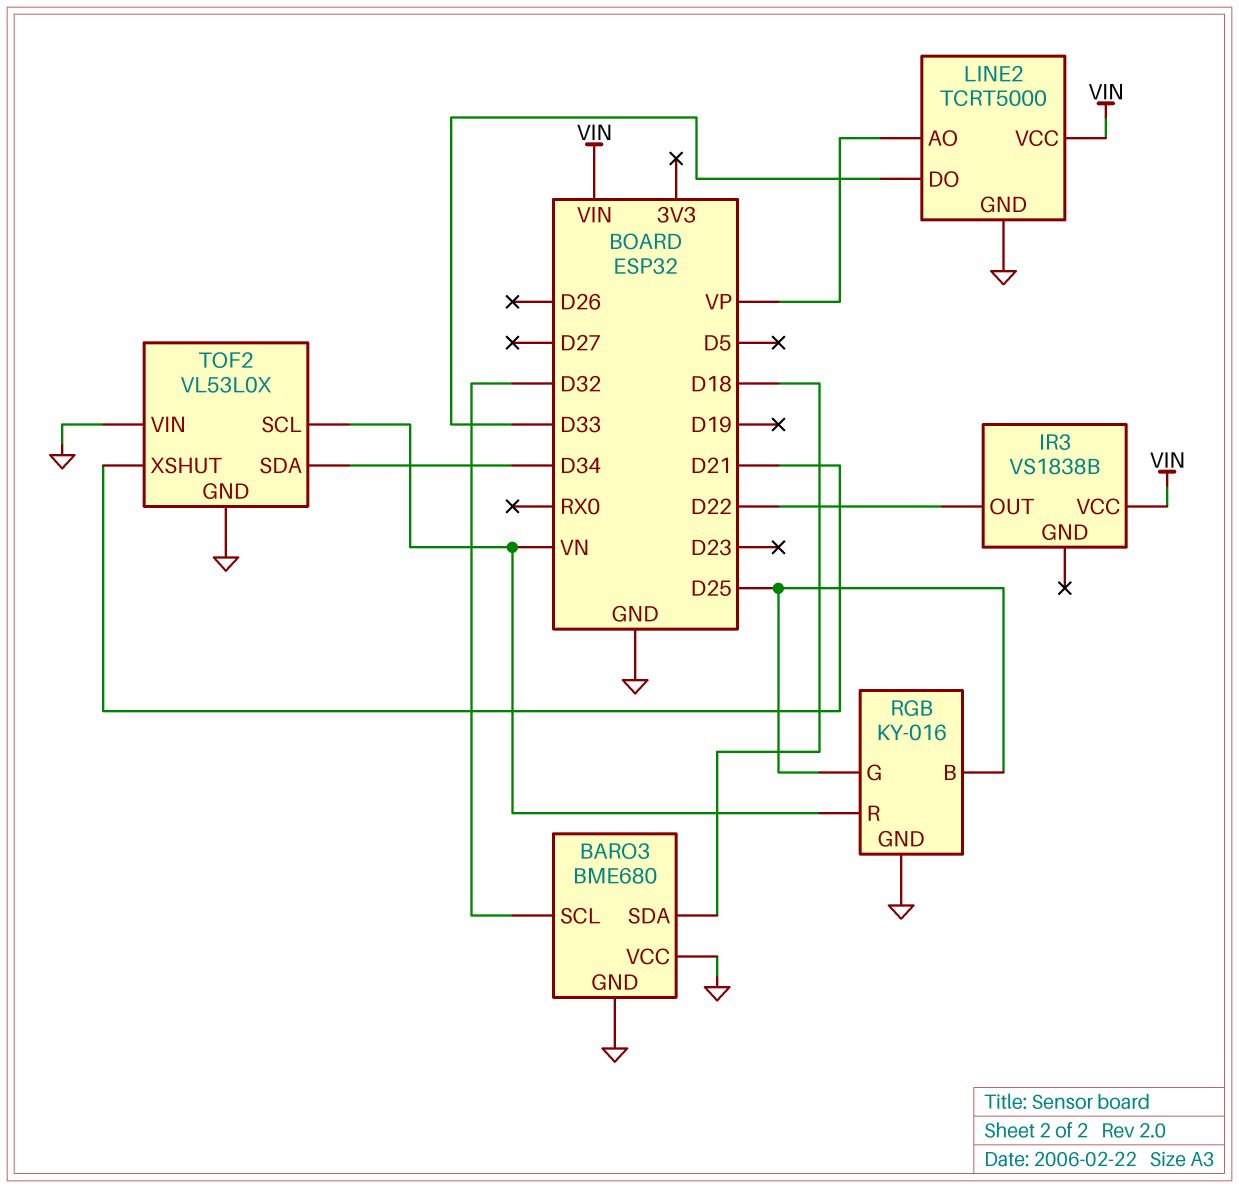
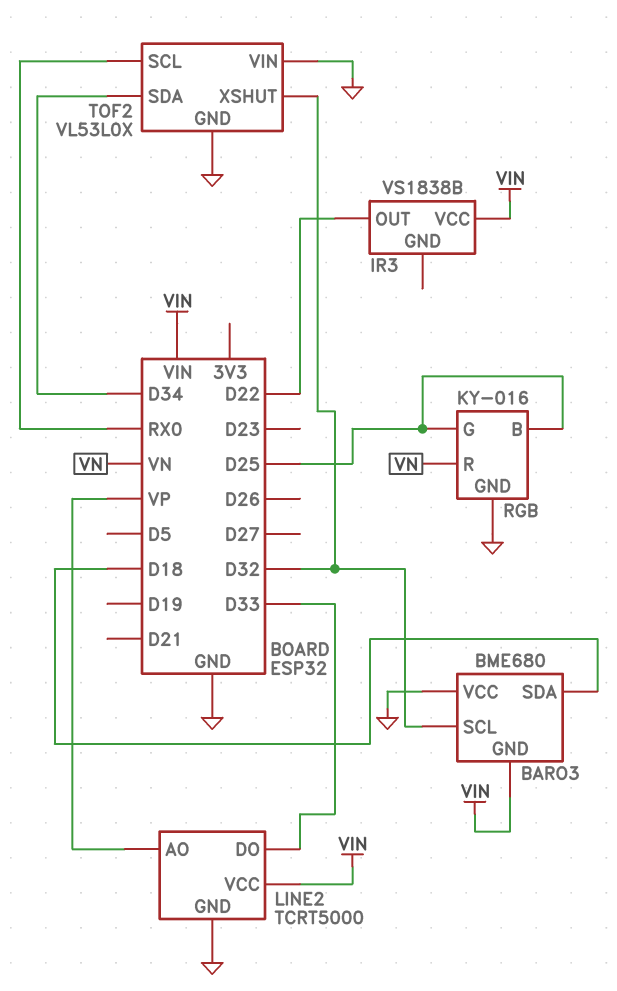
BARO3 pin GND: GND -> VIN
TOF2 pin SCL: VN -> RX0
TOF2 pin XSHUT: D21 -> D32

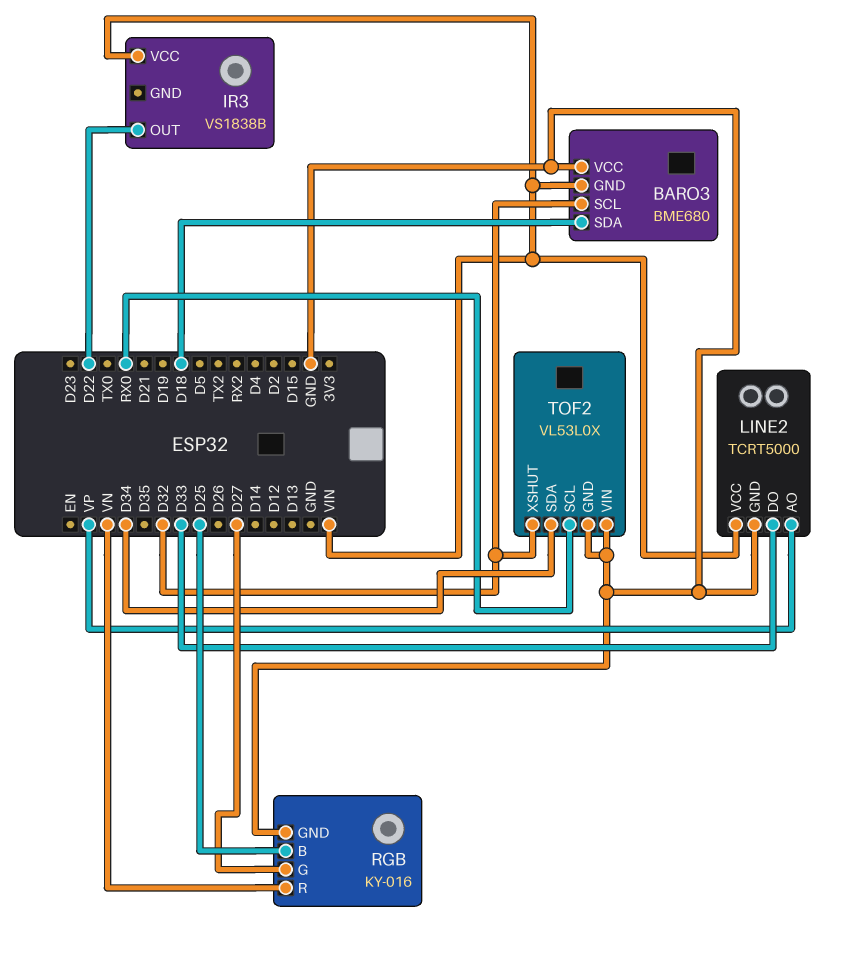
RGB pin G: D25 -> D27

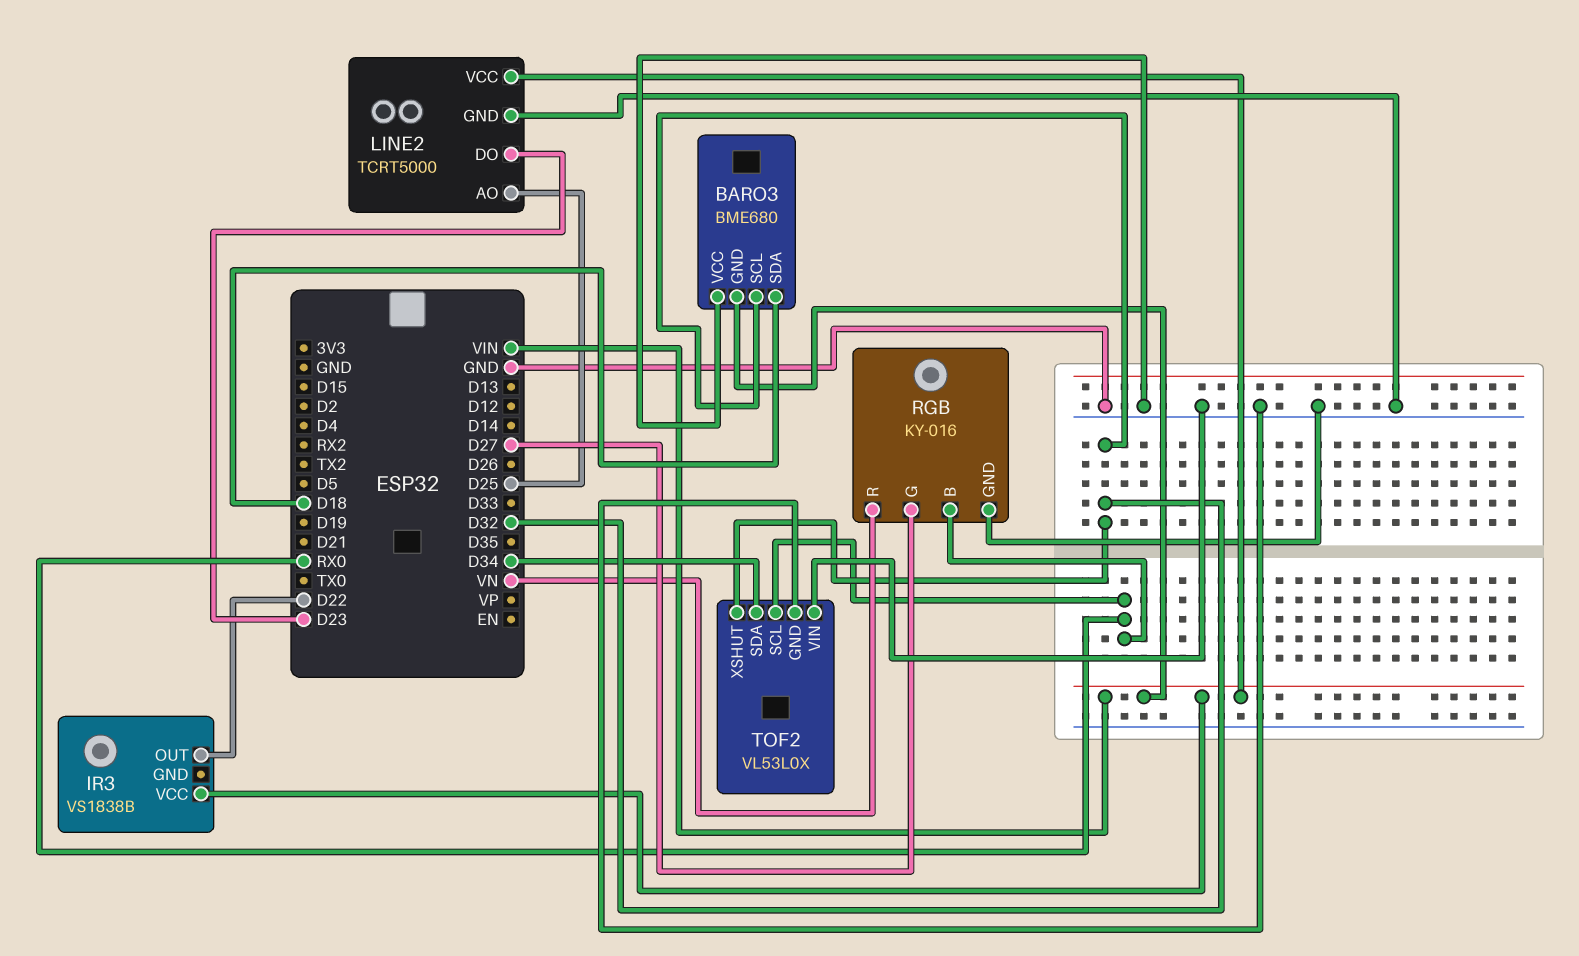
LINE2 pin AO: VP -> D25
LINE2 pin DO: D33 -> D23
RGB pin B: D25 -> RX0

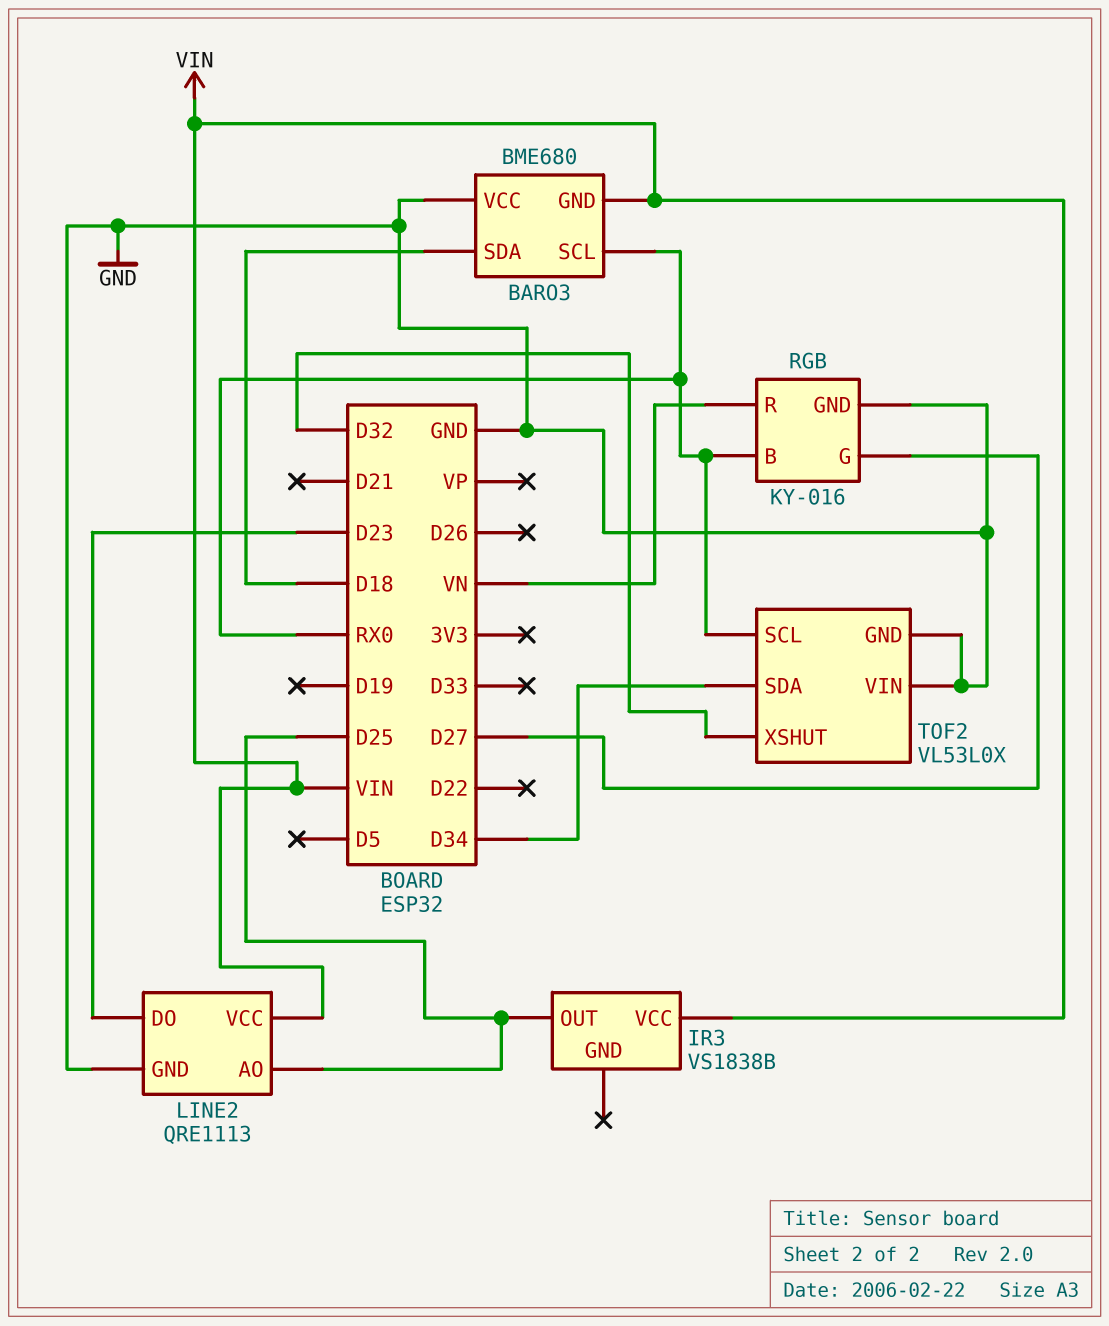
BARO3 pin SCL: D32 -> RX0
IR3 pin OUT: D22 -> D25
LINE2: TCRT5000 -> QRE1113

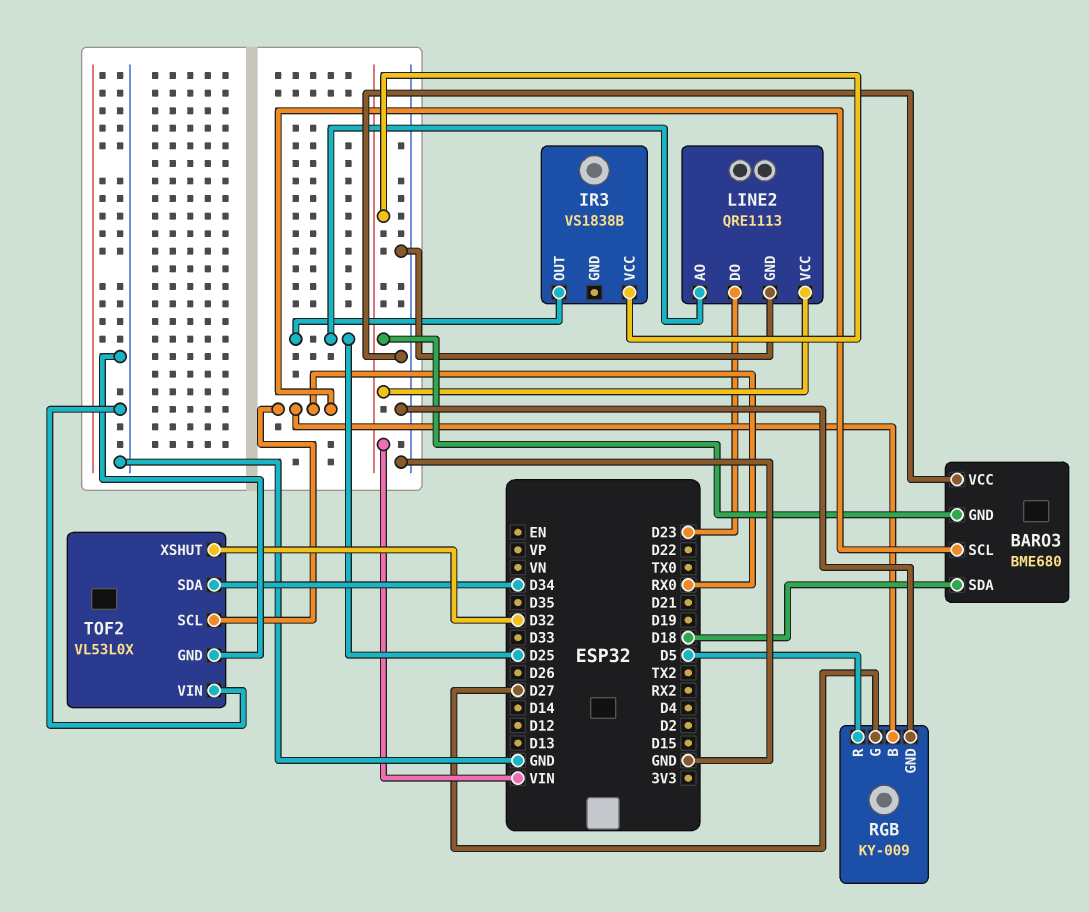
RGB: KY-016 -> KY-009
RGB pin R: VN -> D5

